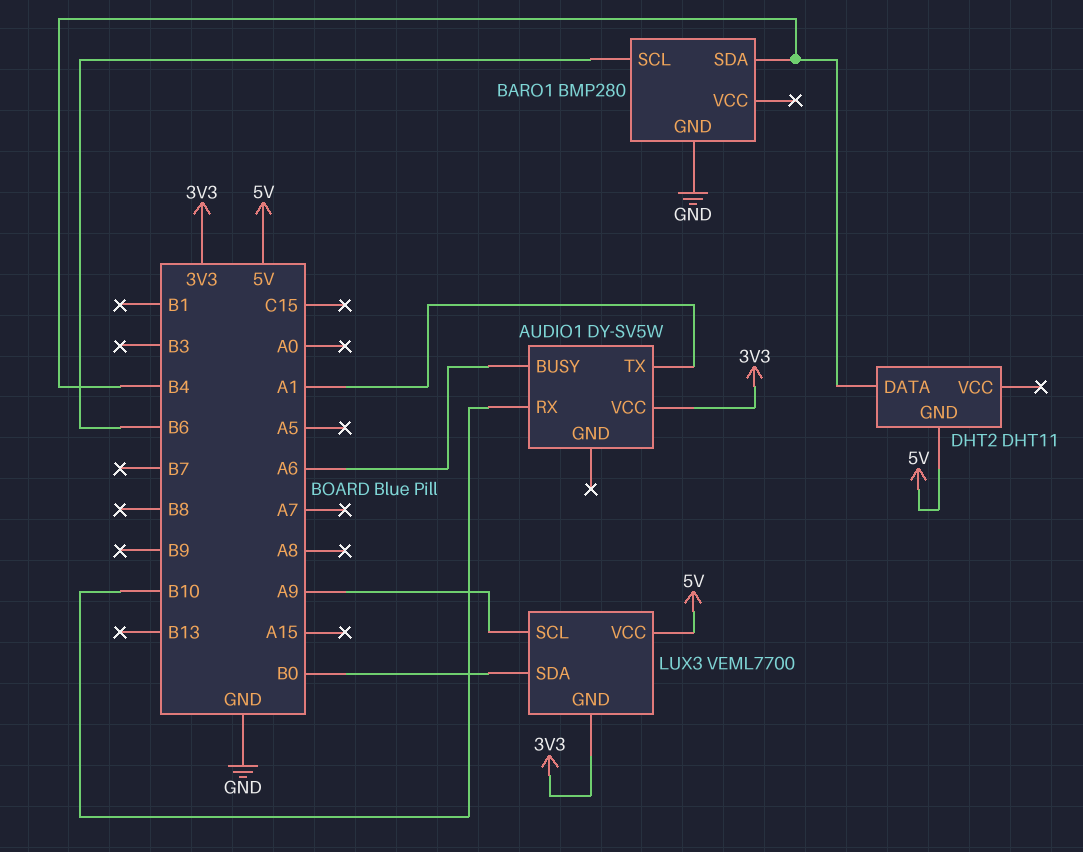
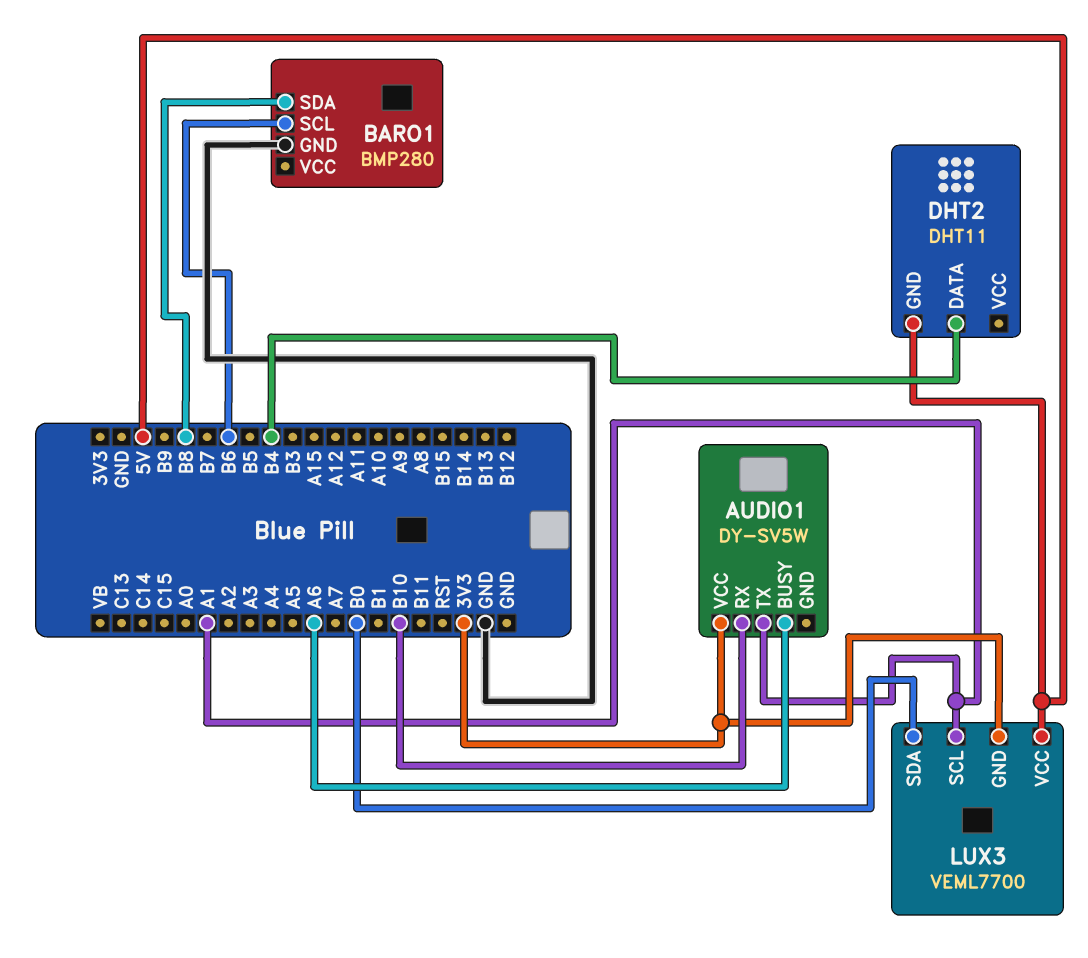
BARO1 pin SDA: B4 -> B8
LUX3 pin SCL: A9 -> A1

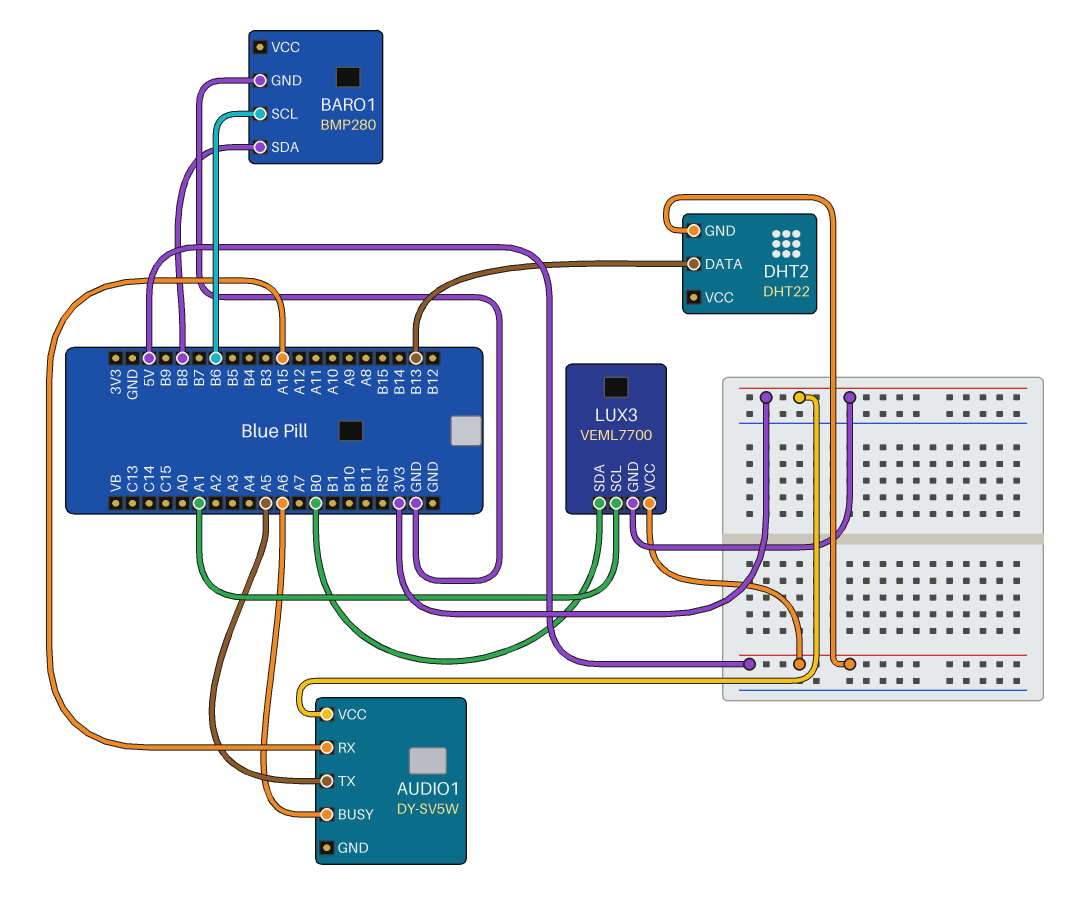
AUDIO1 pin RX: B10 -> A15
AUDIO1 pin TX: A1 -> A5
DHT2: DHT11 -> DHT22
DHT2 pin DATA: B4 -> B13

